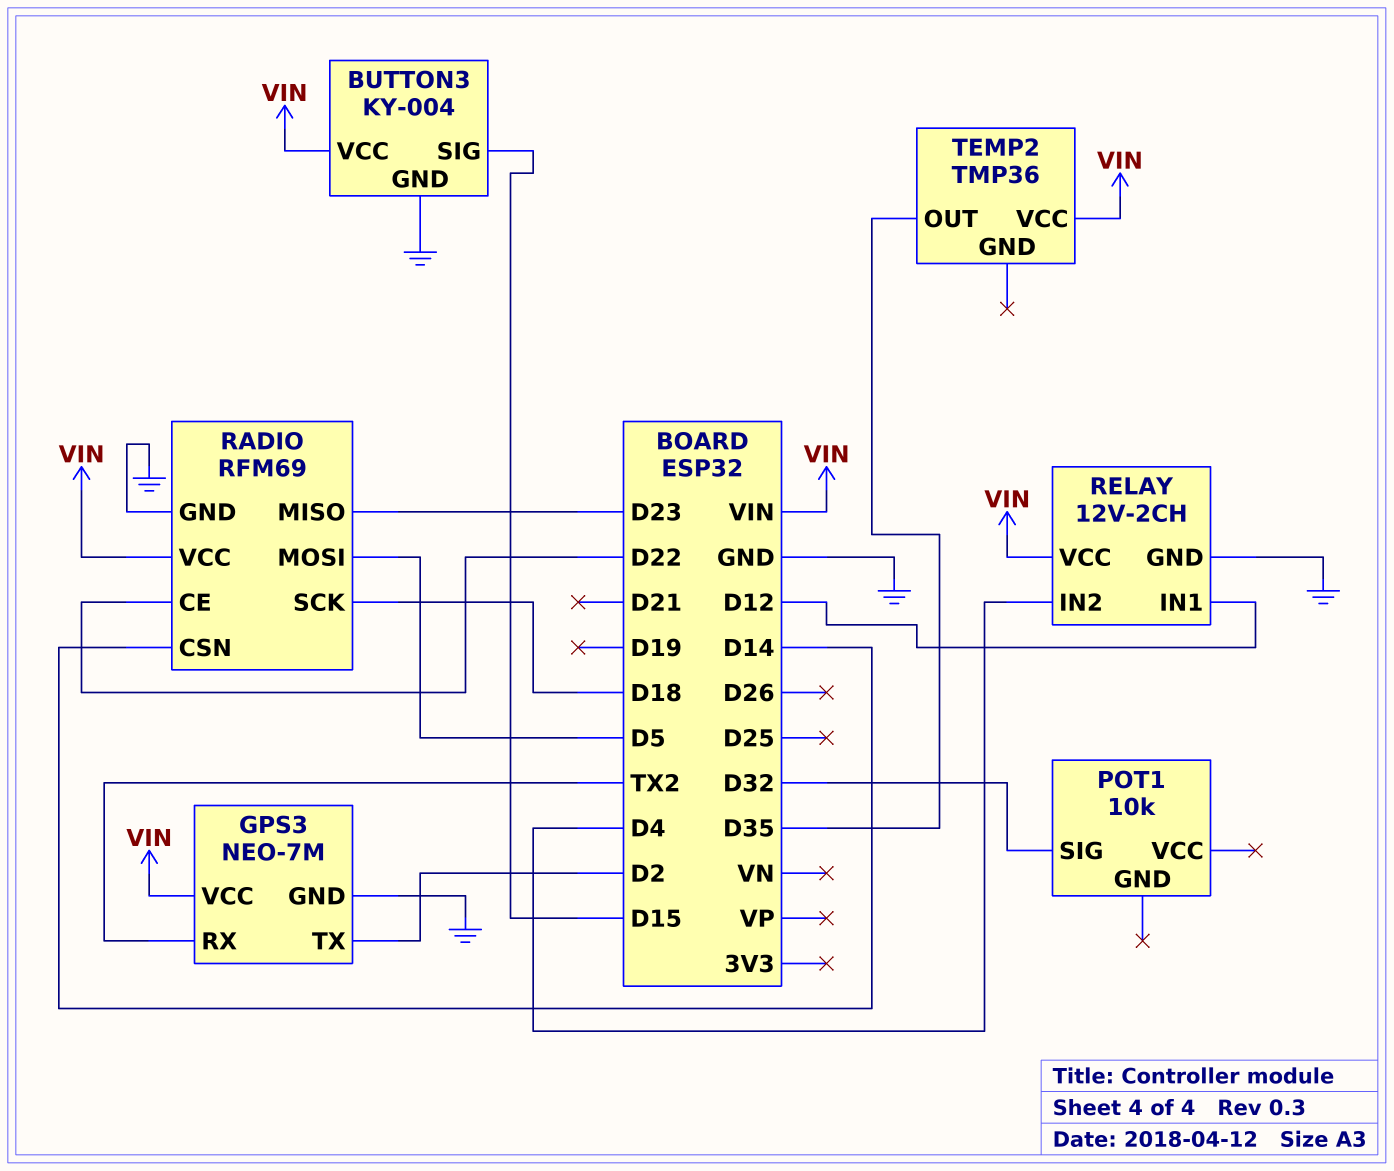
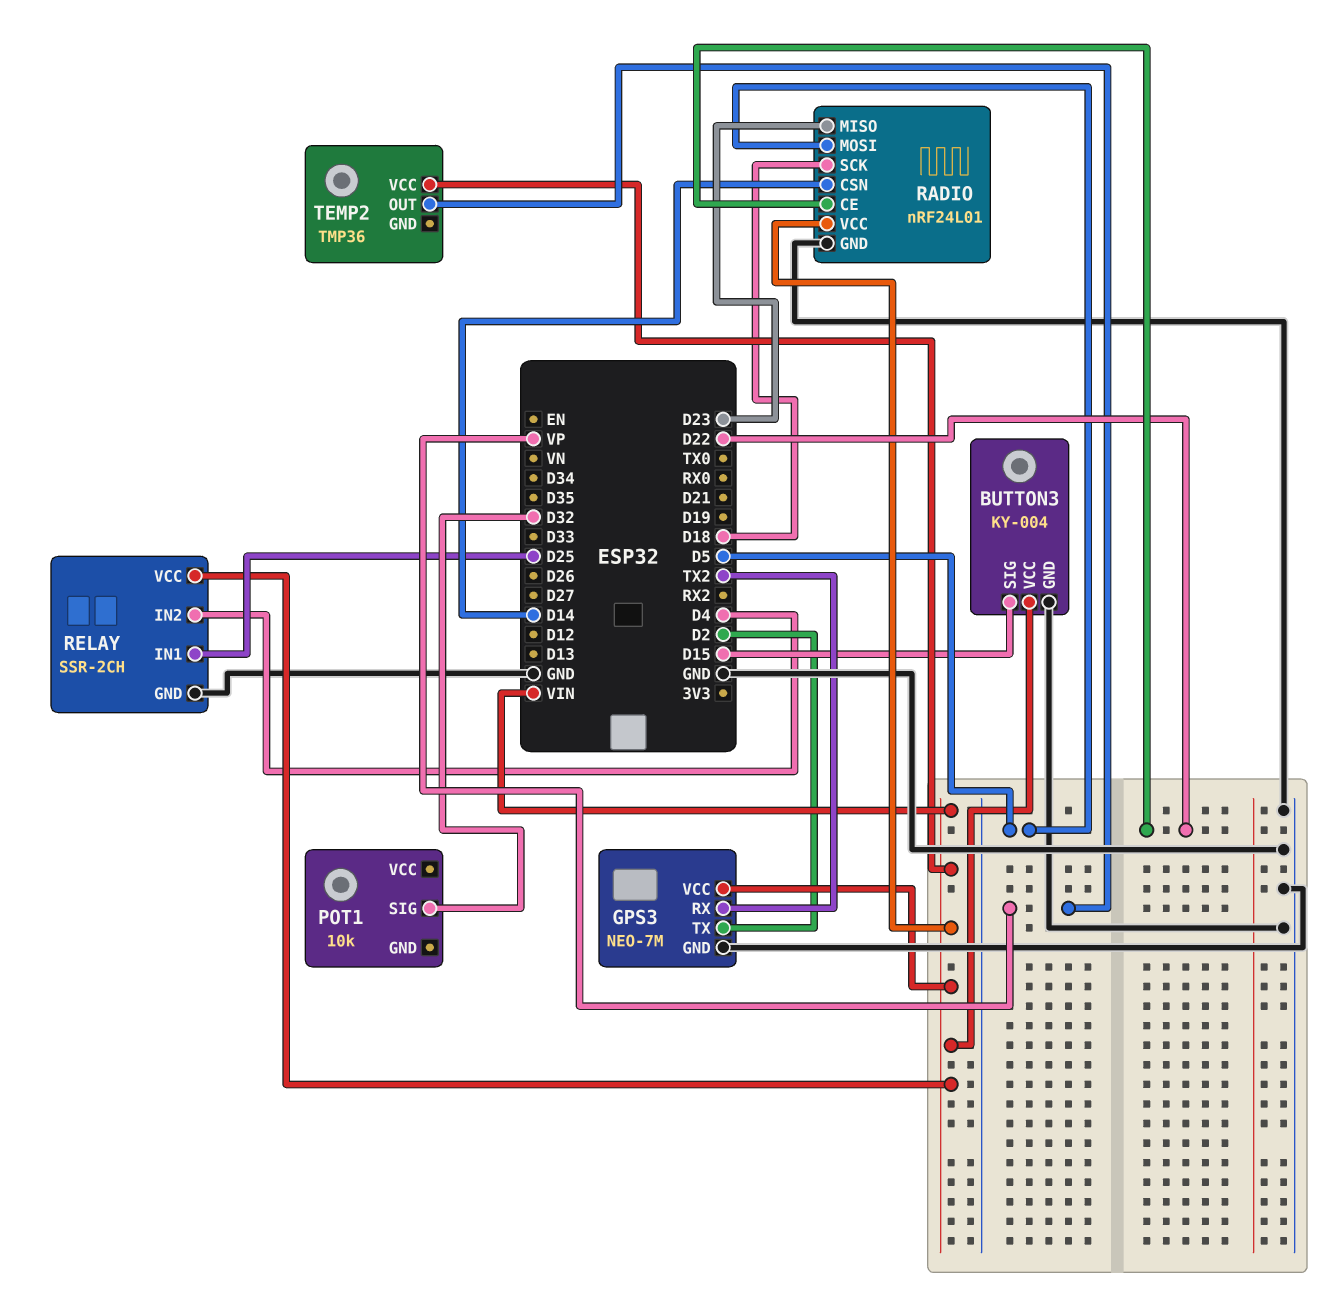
RADIO: RFM69 -> nRF24L01
RELAY: 12V-2CH -> SSR-2CH
RELAY pin IN1: D12 -> D25
TEMP2 pin OUT: D35 -> VP

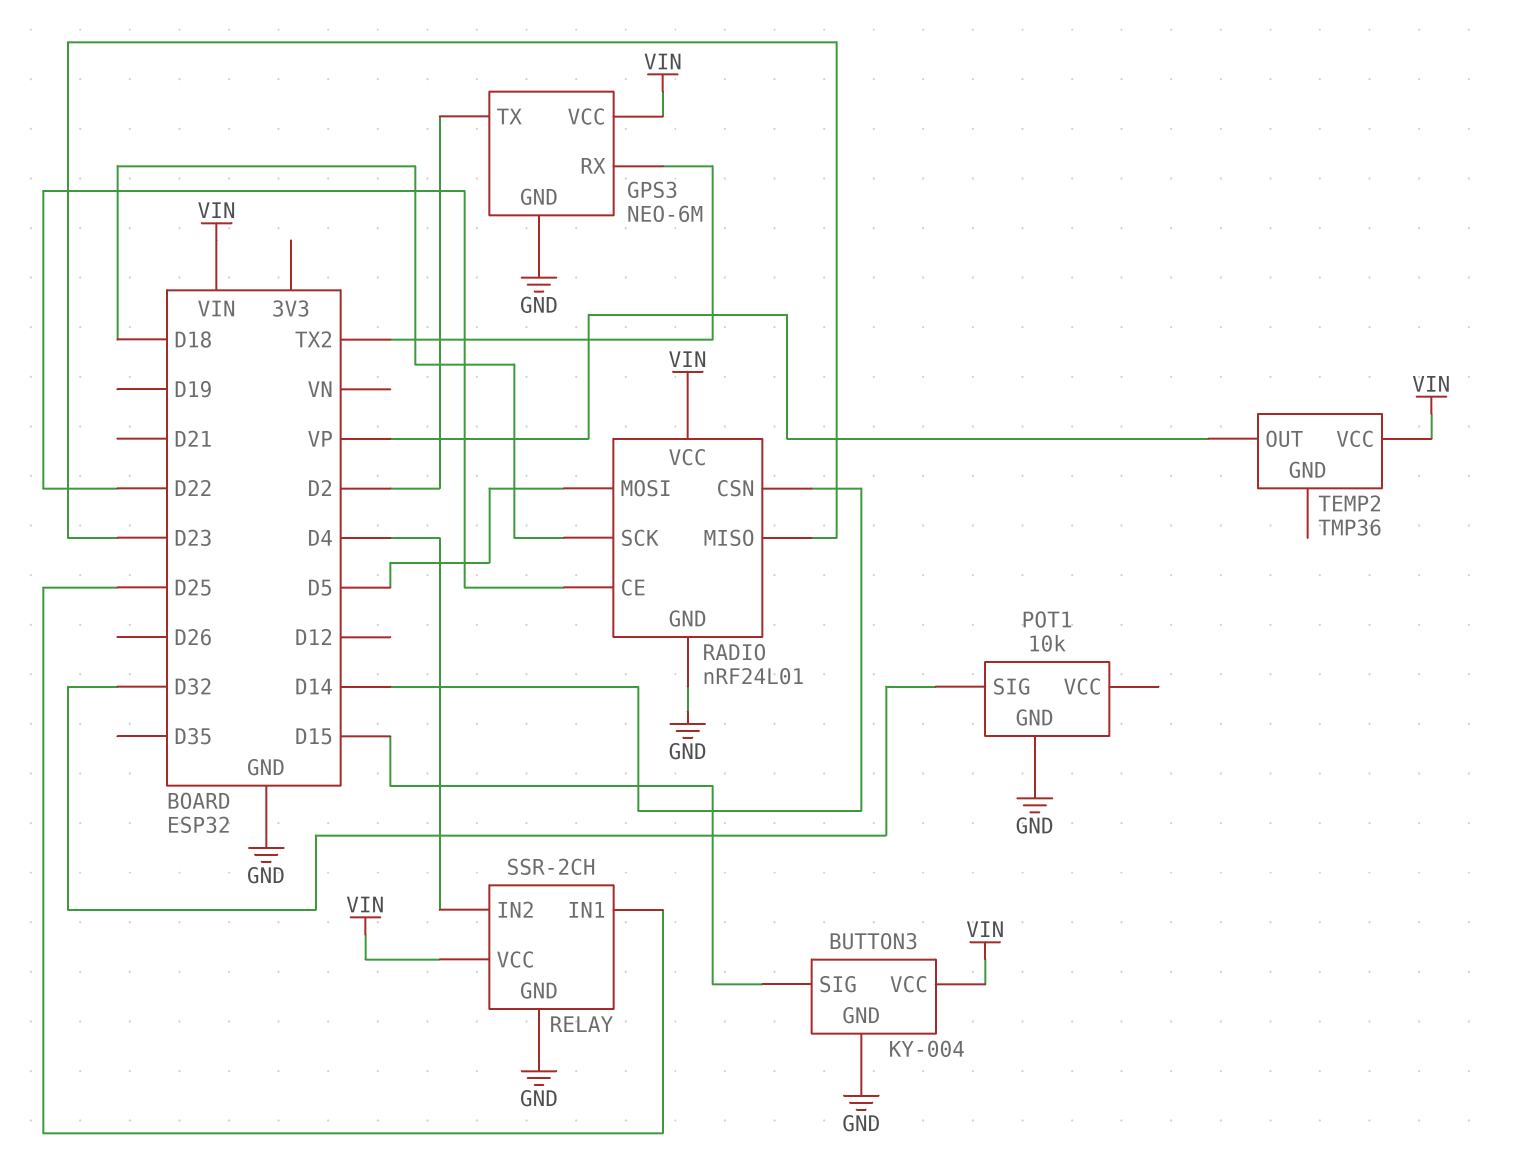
GPS3: NEO-7M -> NEO-6M
POT1 pin GND: none -> GND

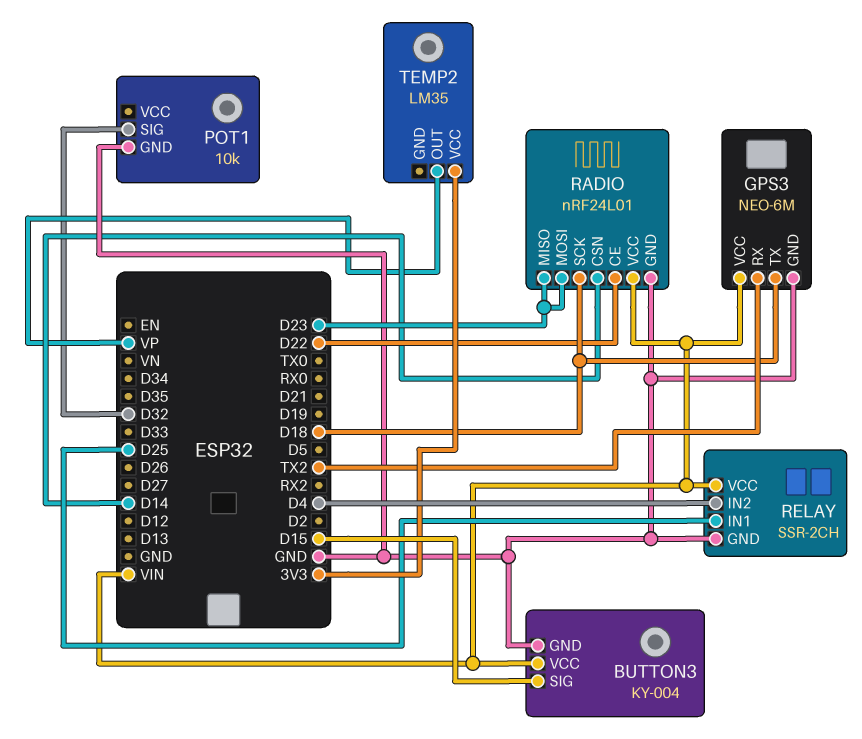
GPS3 pin TX: D2 -> D18
RADIO pin MOSI: D5 -> D23
TEMP2: TMP36 -> LM35
TEMP2 pin VCC: VIN -> 3V3

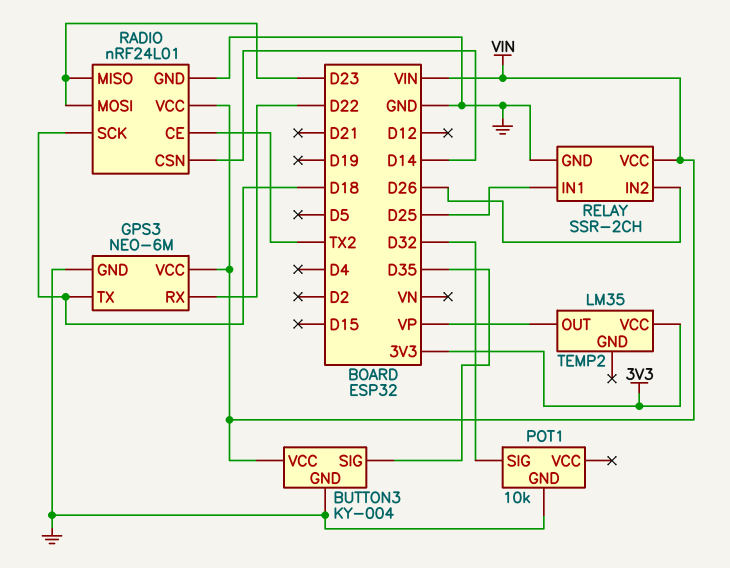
BUTTON3 pin SIG: D15 -> D35
GPS3 pin RX: TX2 -> D22
RADIO pin CE: D22 -> TX2
RELAY pin IN2: D4 -> D26

